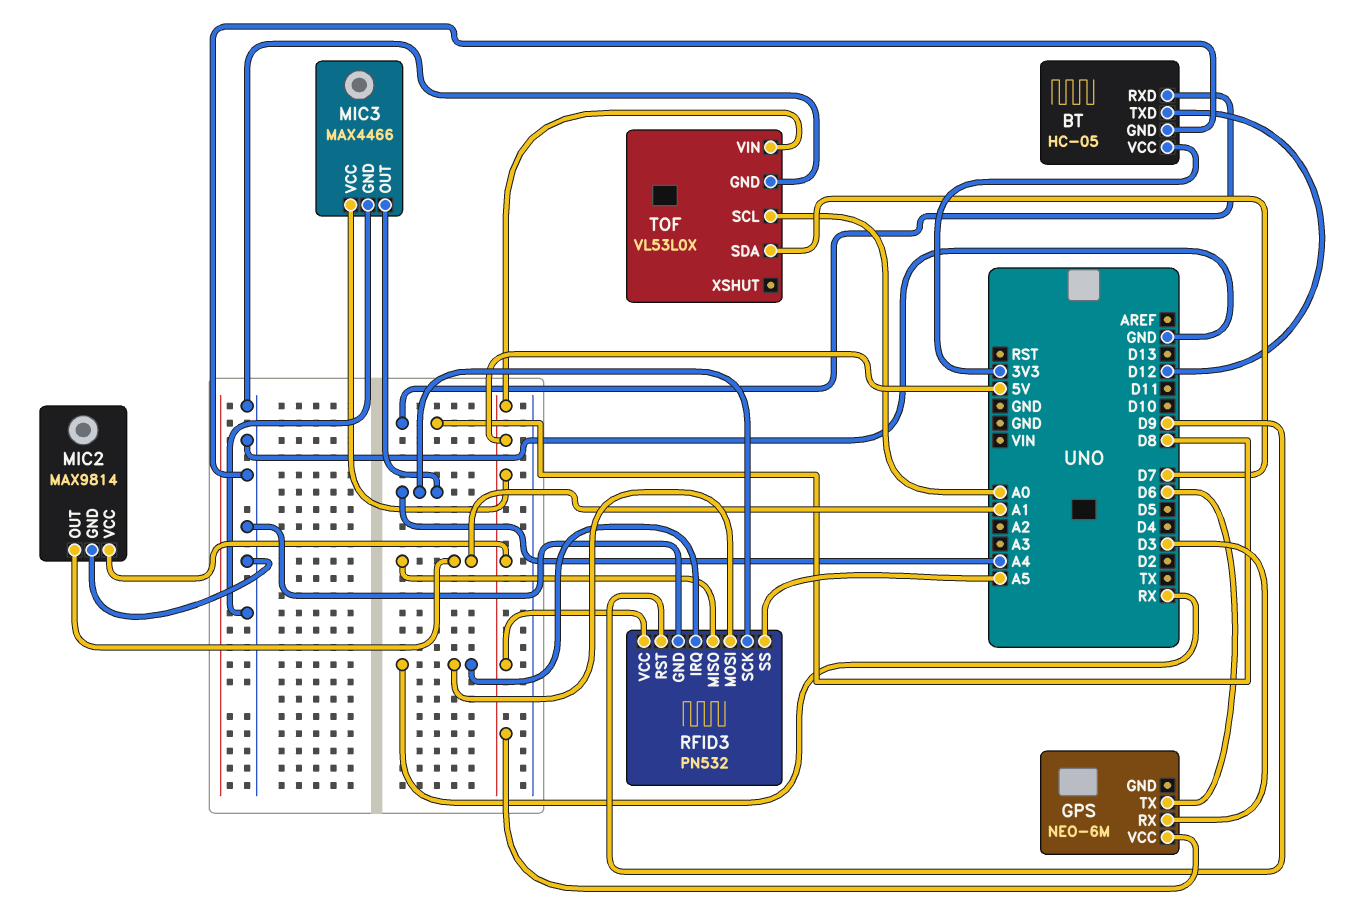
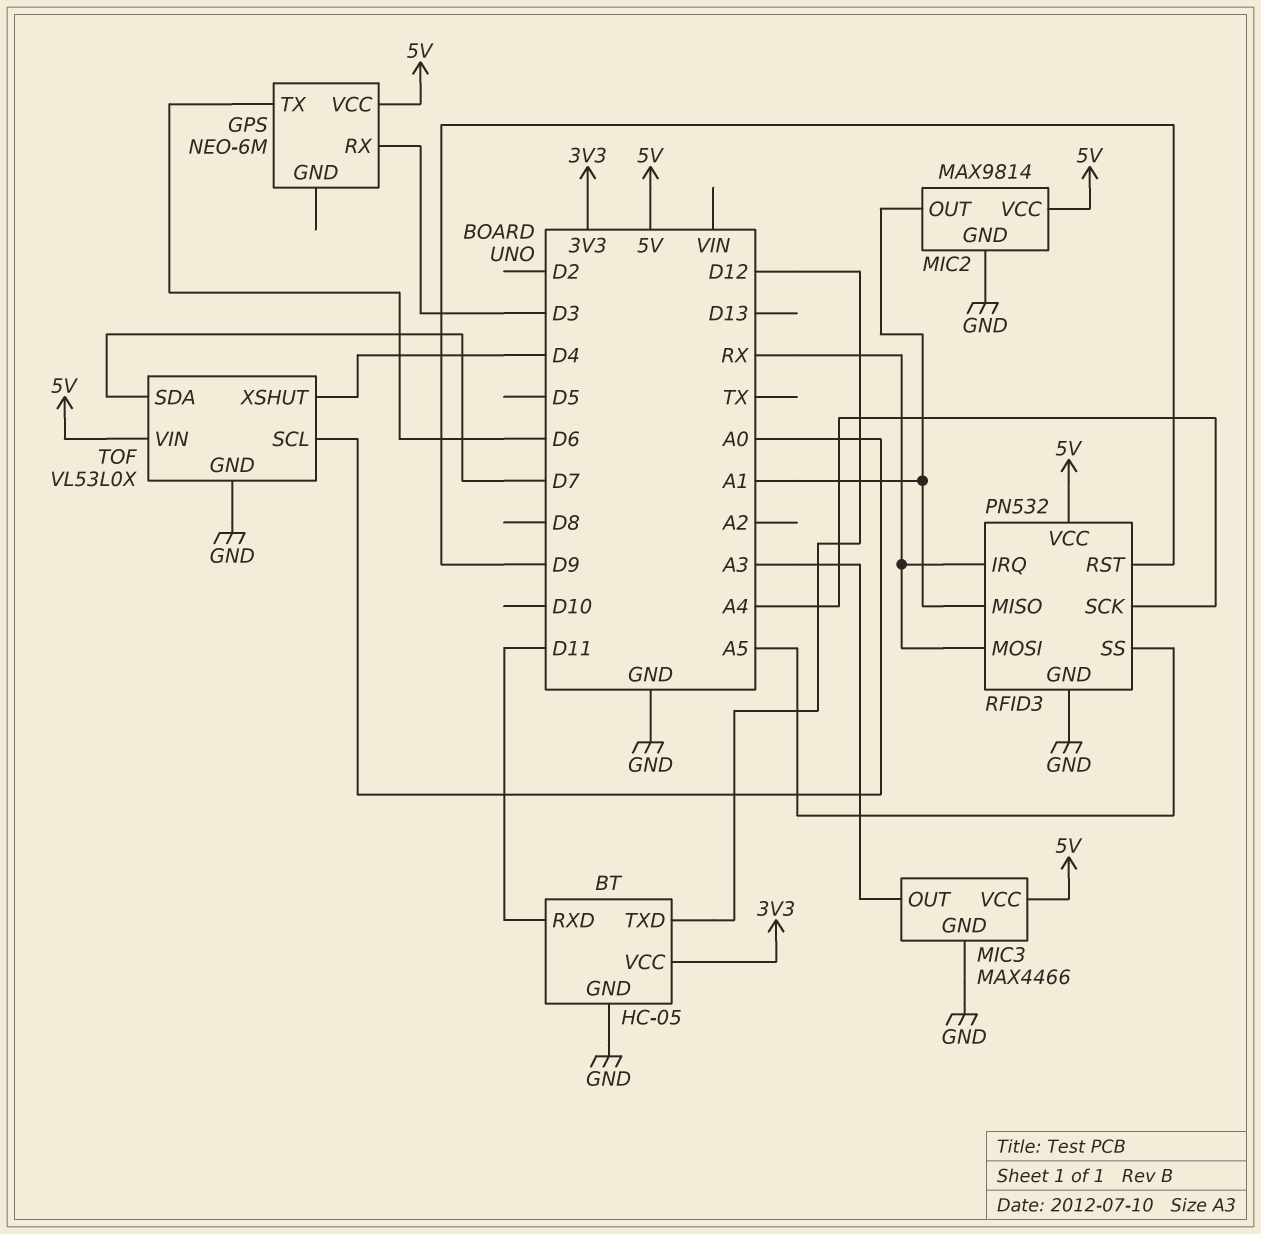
BT pin RXD: D8 -> D11
MIC3 pin OUT: A4 -> A3
TOF pin XSHUT: none -> D4

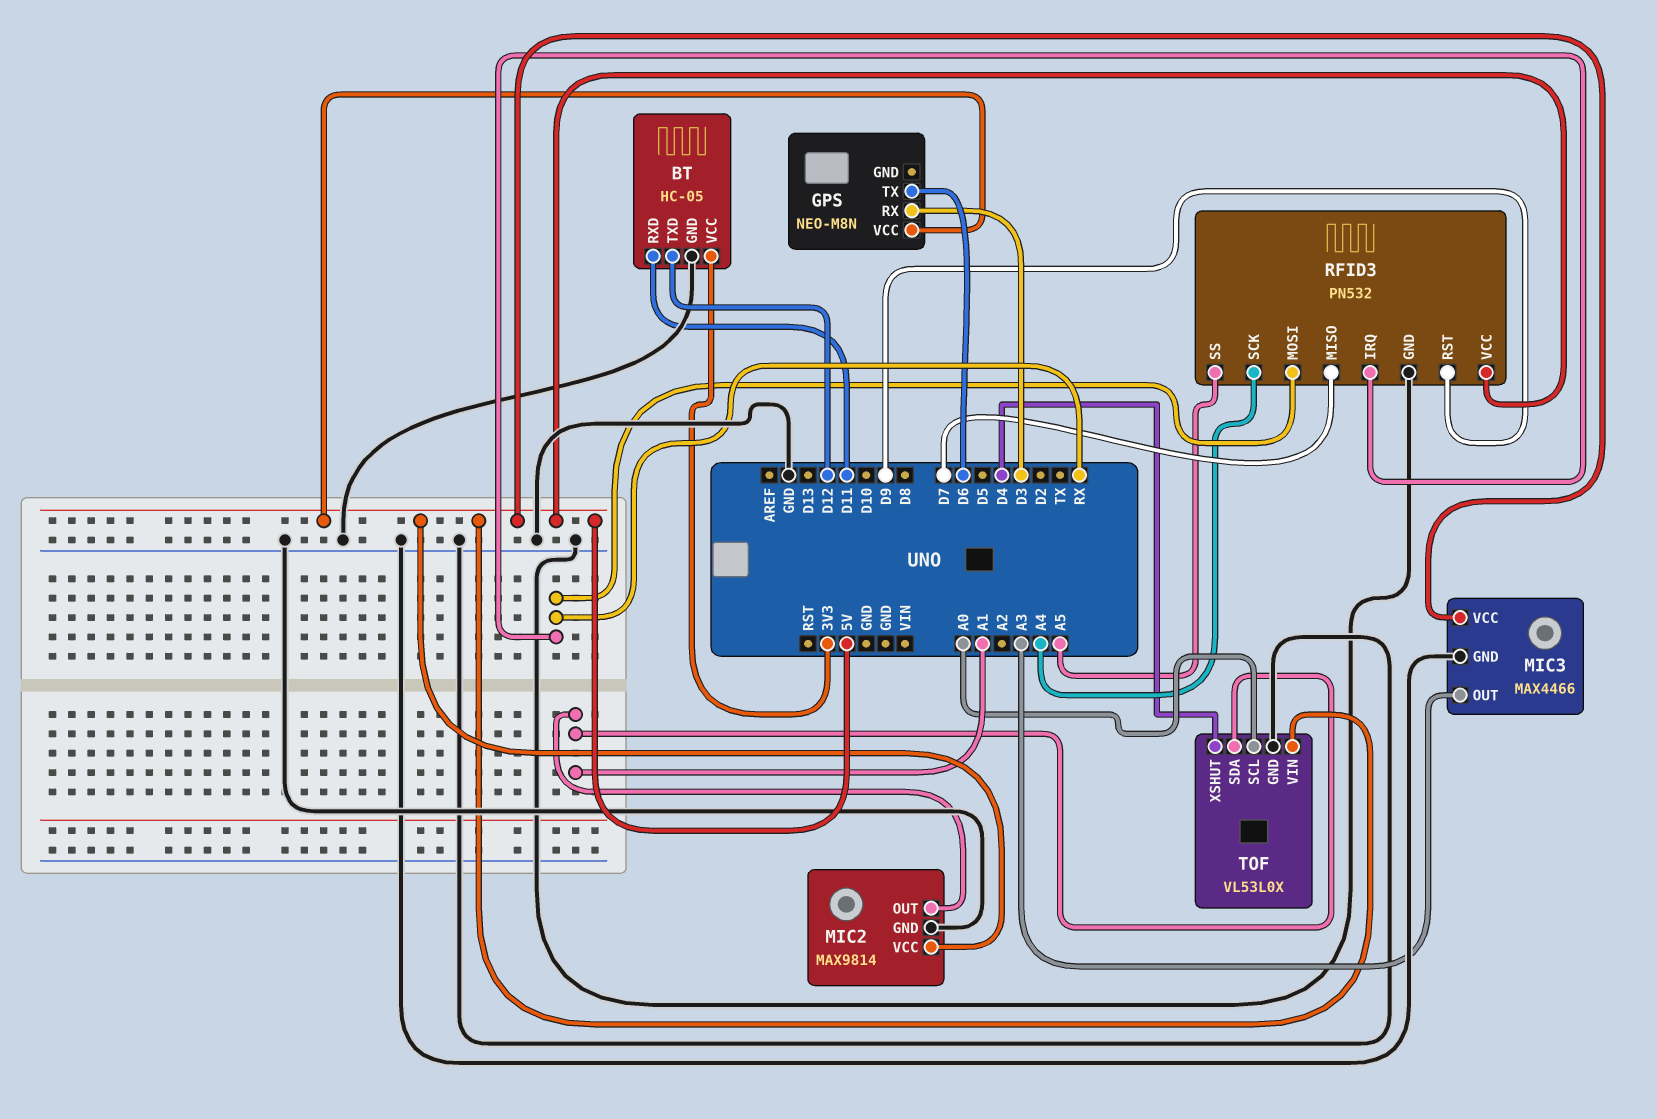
GPS: NEO-6M -> NEO-M8N
RFID3 pin MISO: A1 -> D7
TOF pin SDA: D7 -> A1

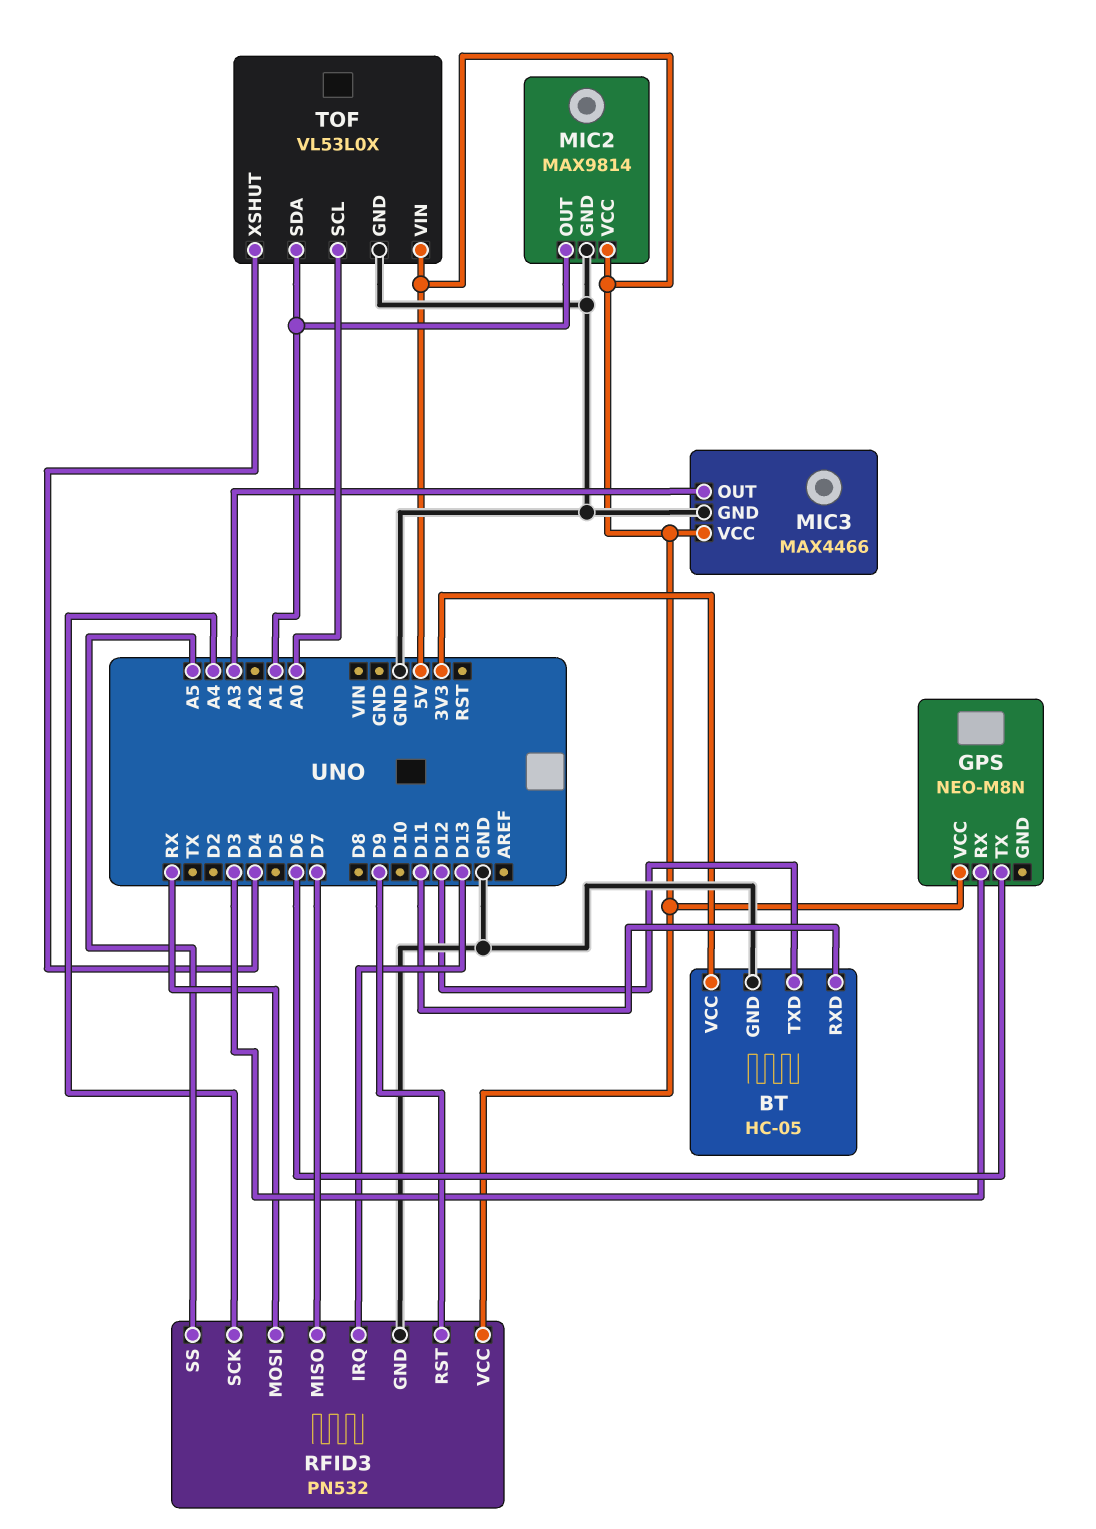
RFID3 pin IRQ: RX -> D13

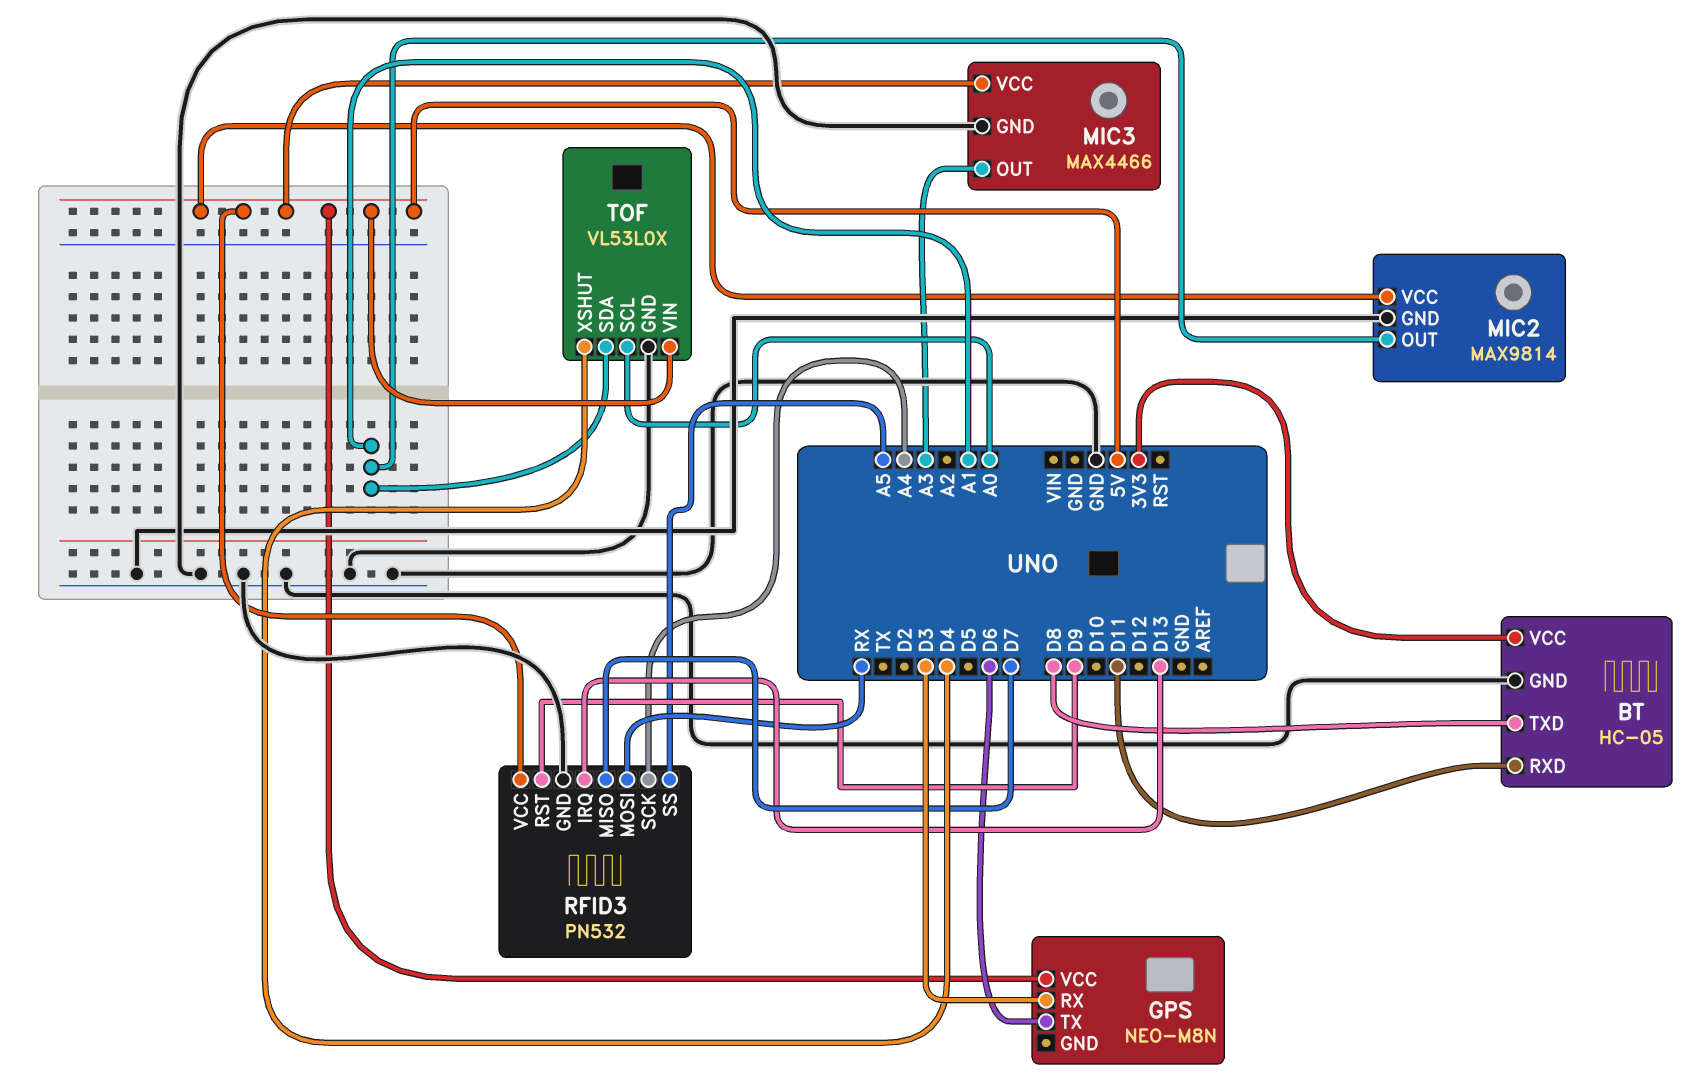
BT pin TXD: D12 -> D8

